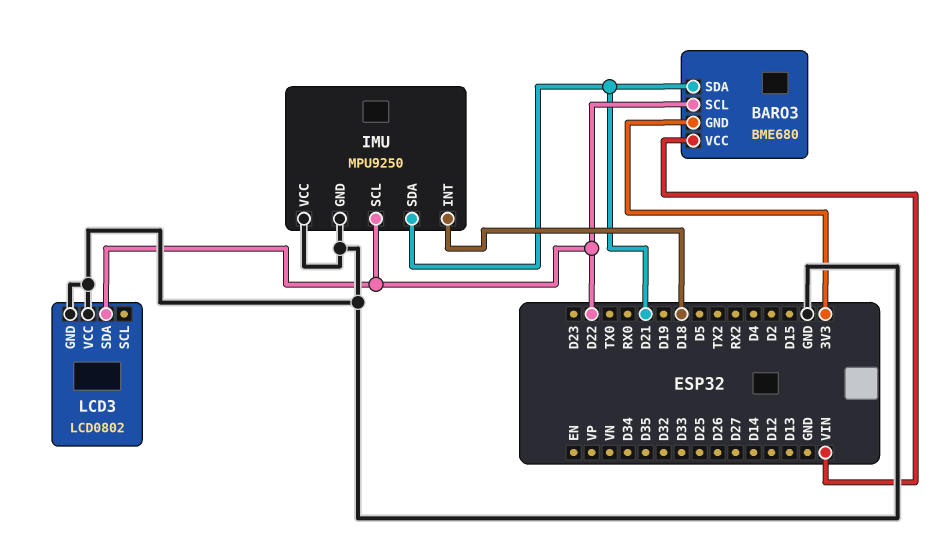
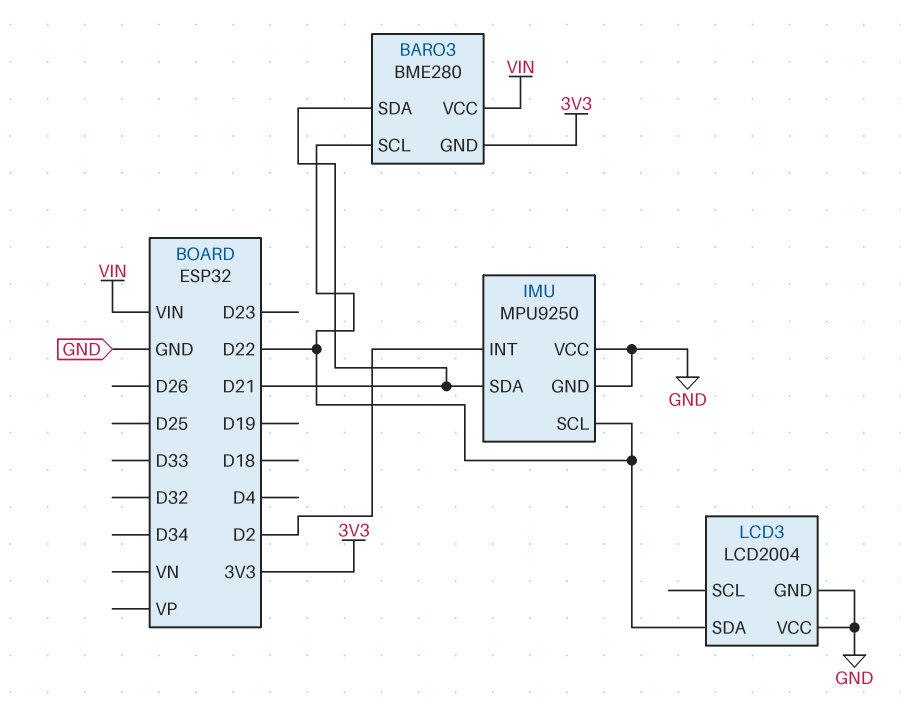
BARO3: BME680 -> BME280
IMU pin INT: D18 -> D2
LCD3: LCD0802 -> LCD2004

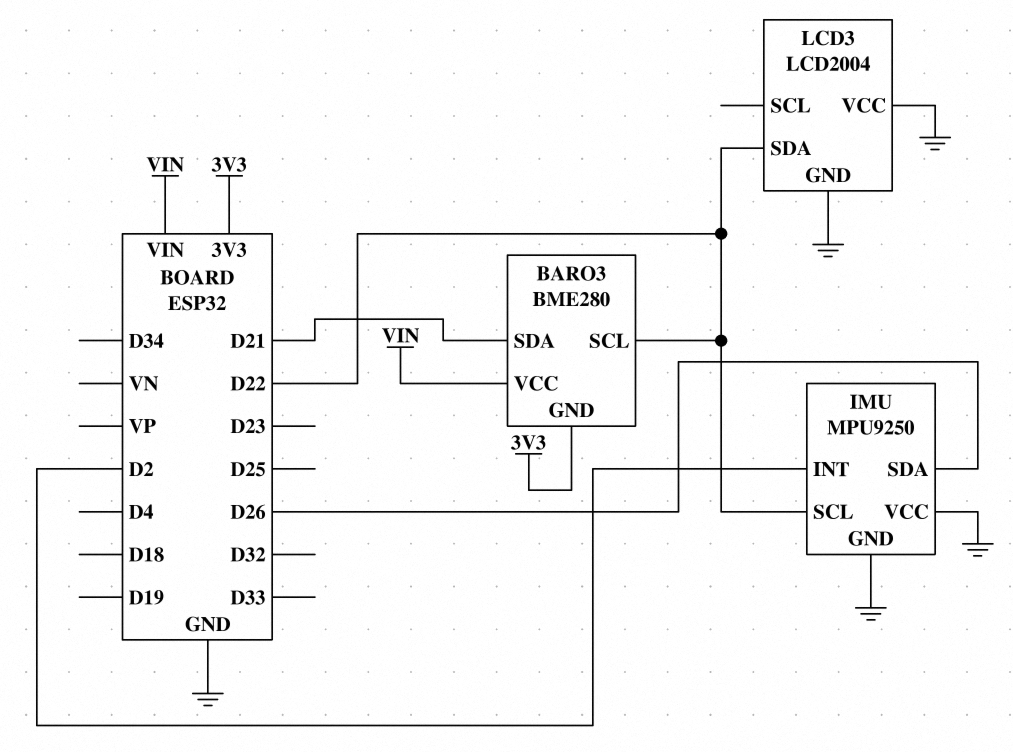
IMU pin SDA: D21 -> D26

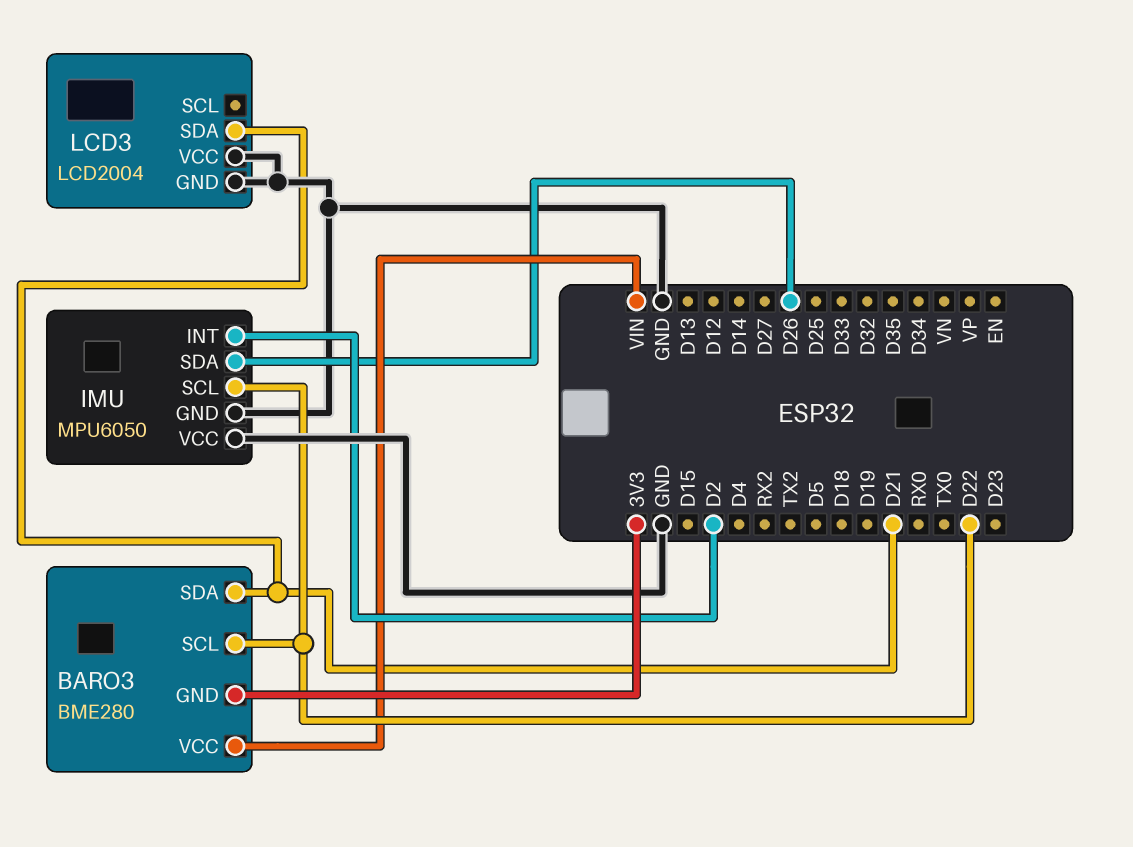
IMU: MPU9250 -> MPU6050
LCD3 pin SDA: D22 -> D21

